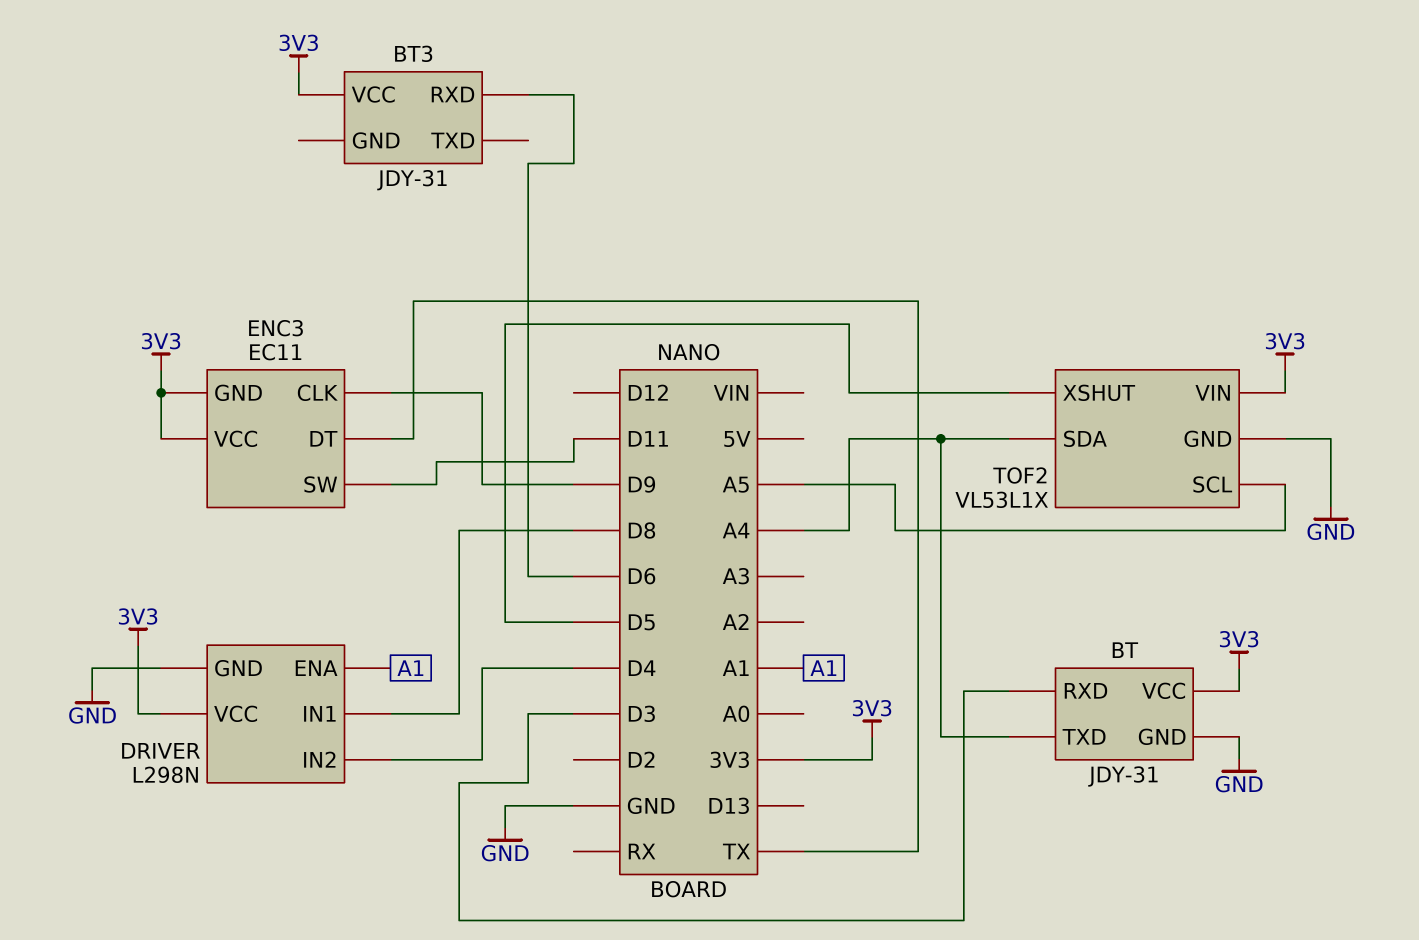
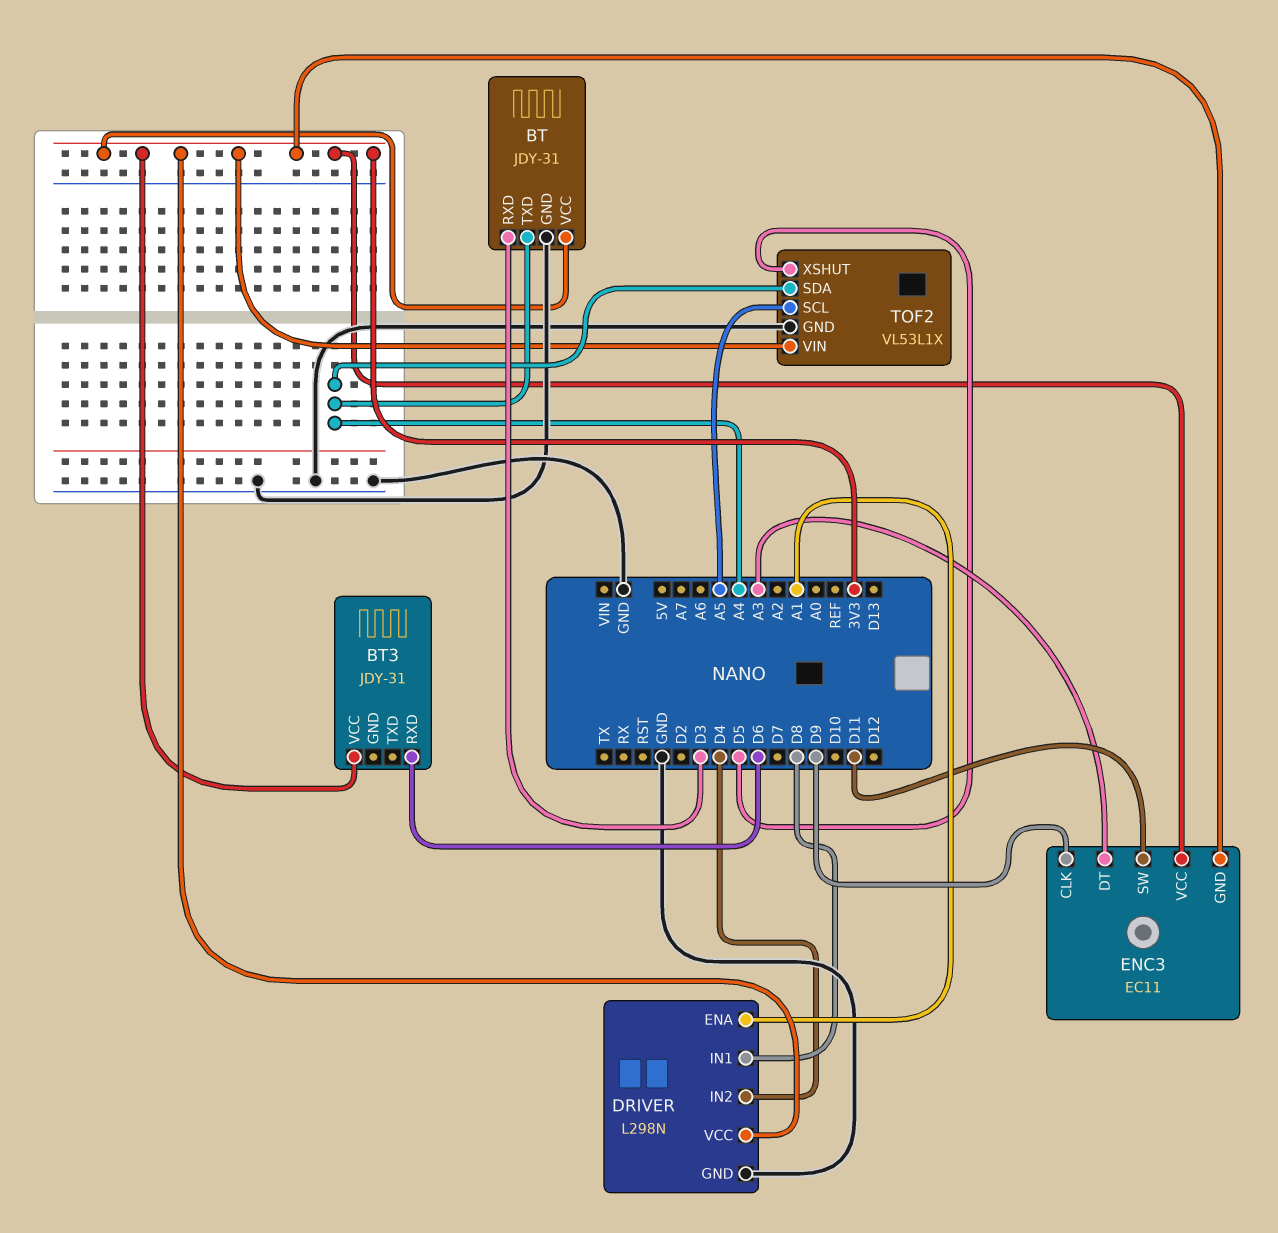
ENC3 pin DT: TX -> A3

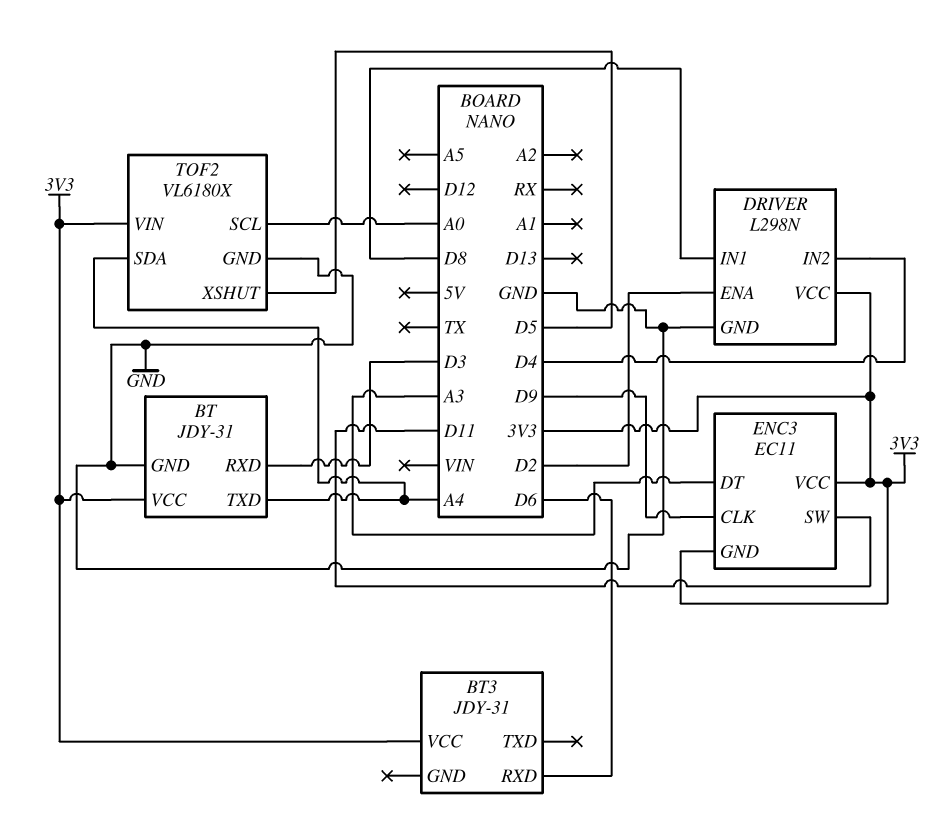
DRIVER pin ENA: A1 -> D2
TOF2: VL53L1X -> VL6180X
TOF2 pin SCL: A5 -> A0

